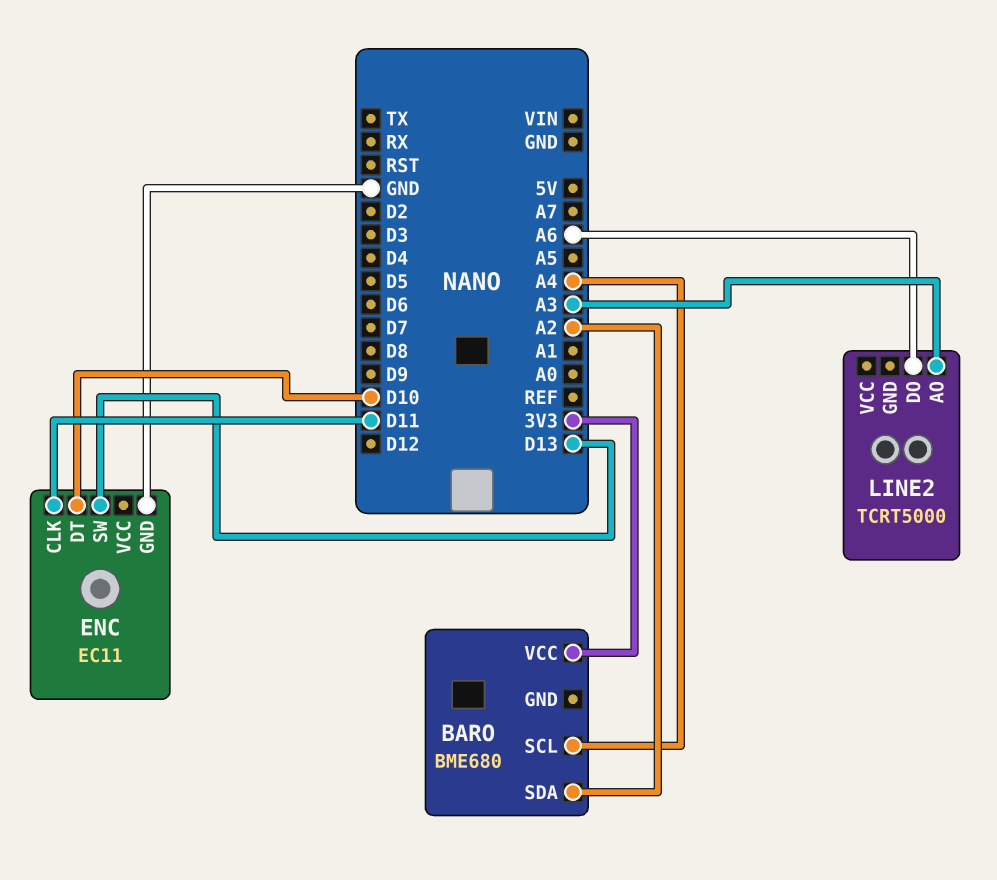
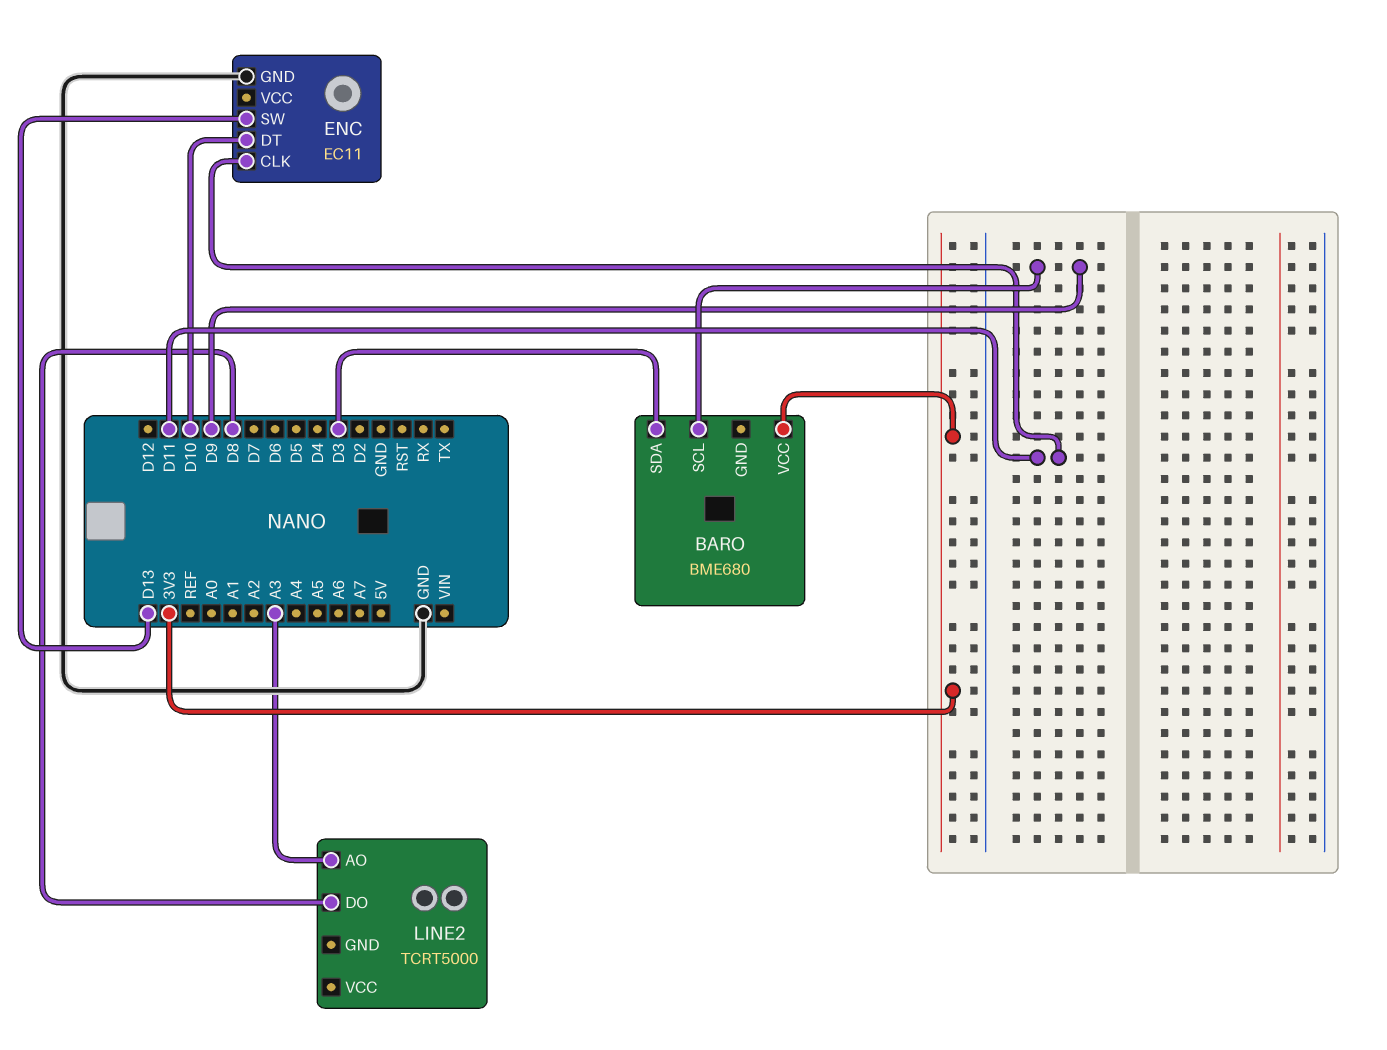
BARO pin SCL: A4 -> D9
BARO pin SDA: A2 -> D3
LINE2 pin DO: A6 -> D8

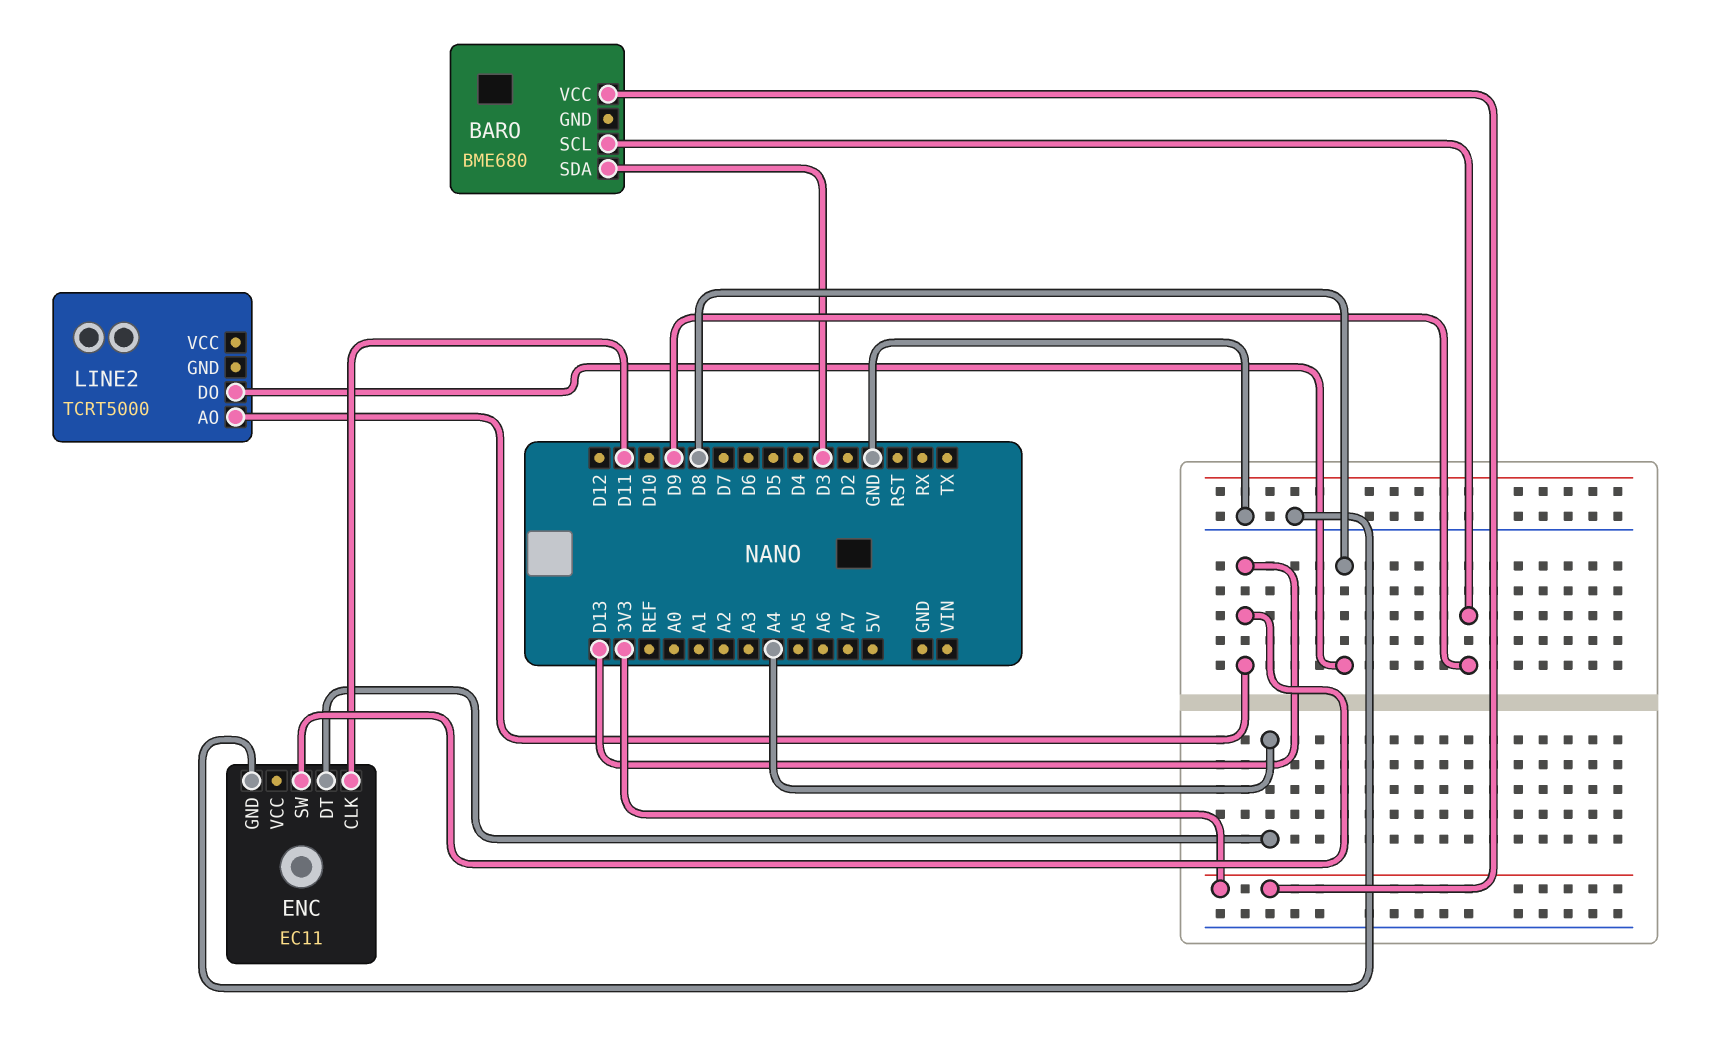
ENC pin DT: D10 -> A4
LINE2 pin AO: A3 -> D13

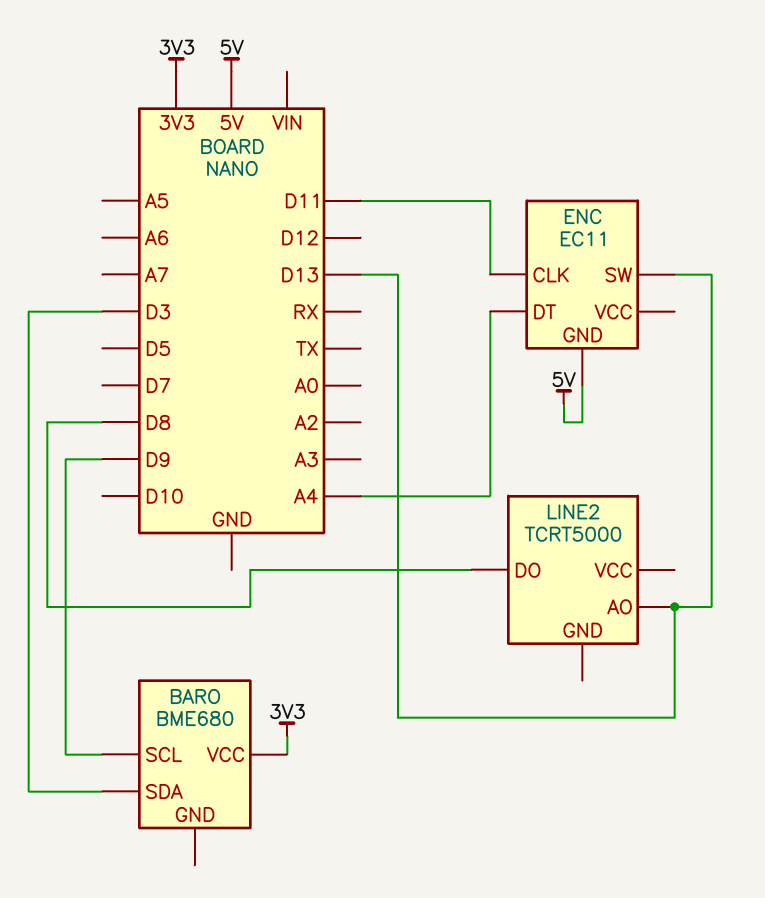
ENC pin GND: GND -> 5V

